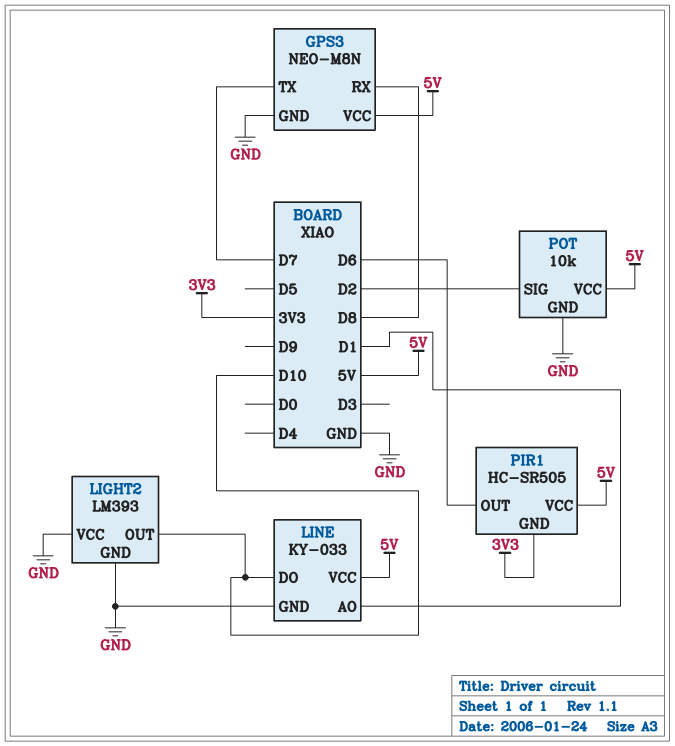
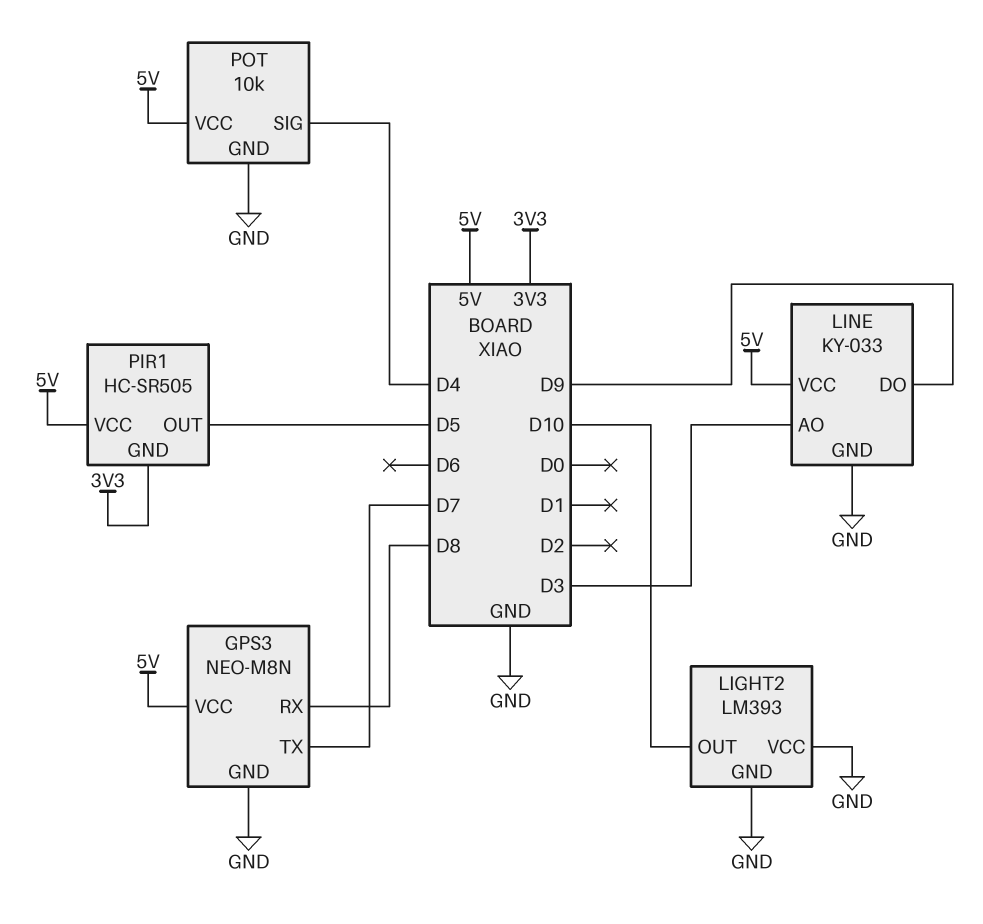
LINE pin AO: D1 -> D3
LINE pin DO: D10 -> D9
PIR1 pin OUT: D6 -> D5
POT pin SIG: D2 -> D4

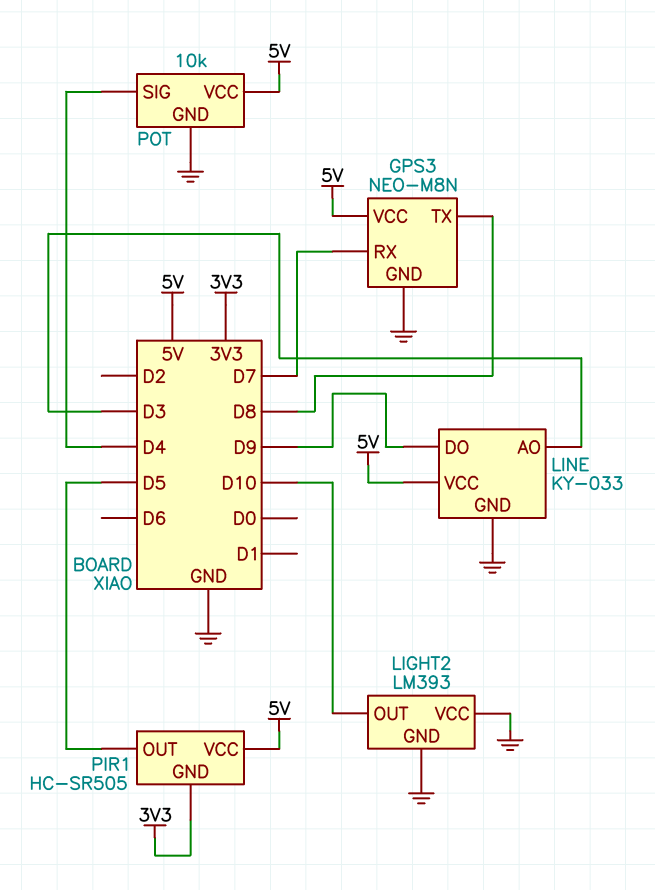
GPS3 pin RX: D8 -> D7
GPS3 pin TX: D7 -> D8

